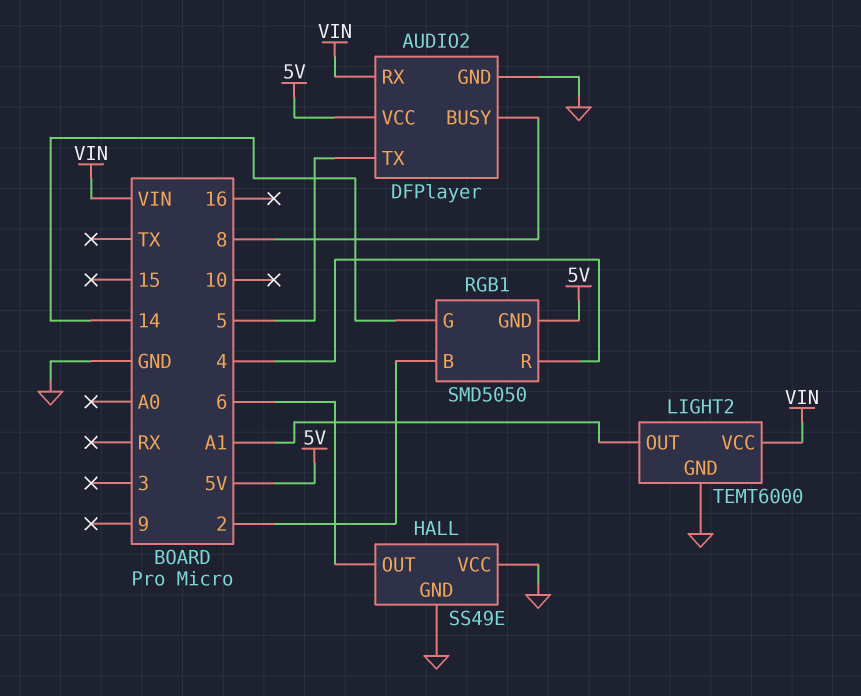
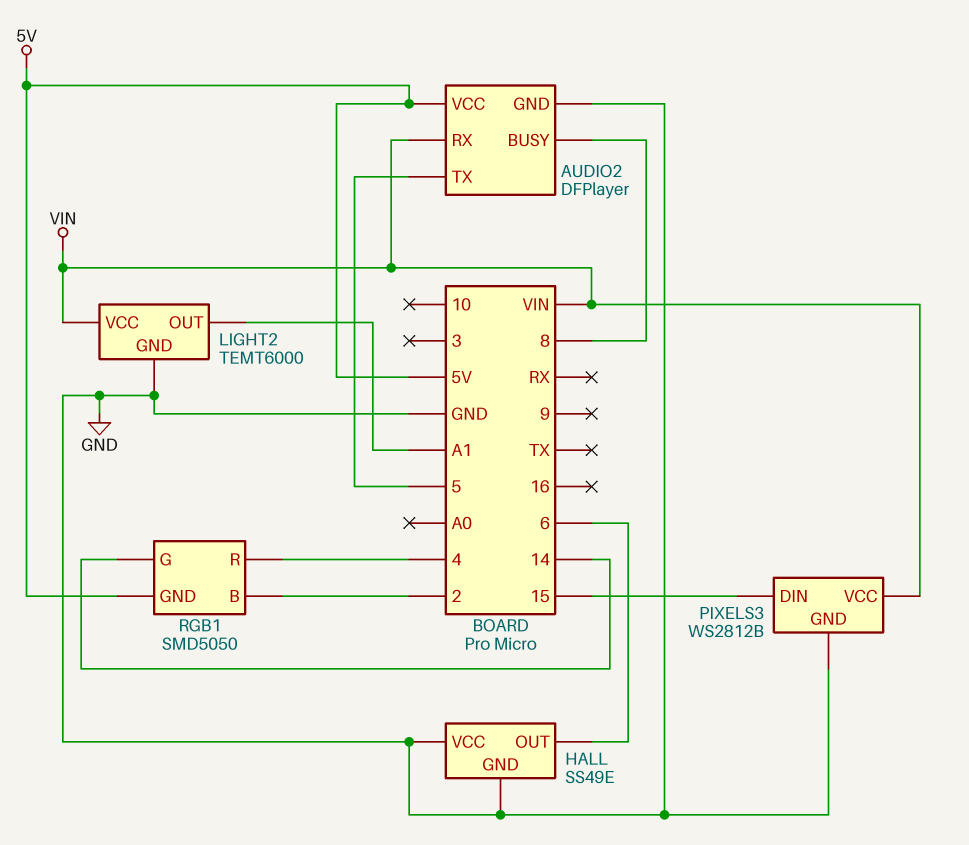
PIXELS3: none -> WS2812B
PIXELS3 pin DIN: none -> 15
PIXELS3 pin GND: none -> GND
PIXELS3 pin VCC: none -> VIN

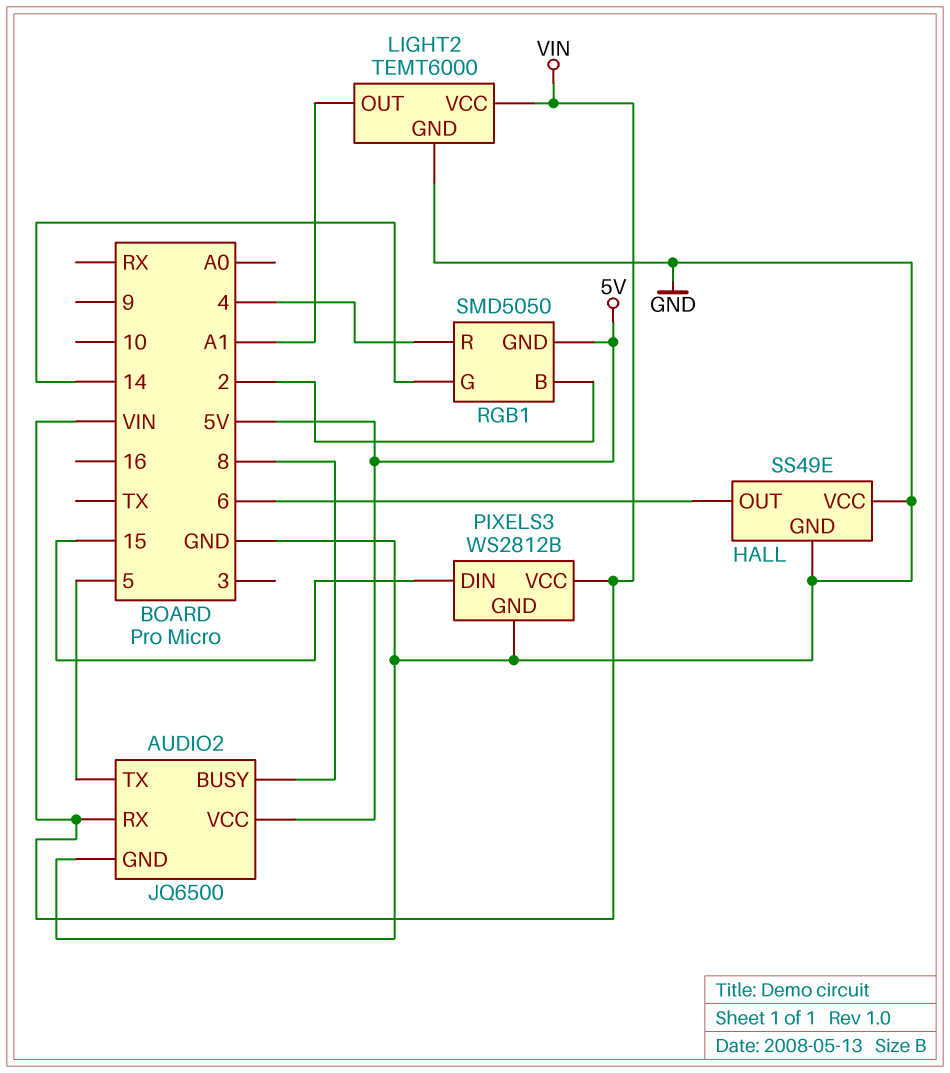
AUDIO2: DFPlayer -> JQ6500

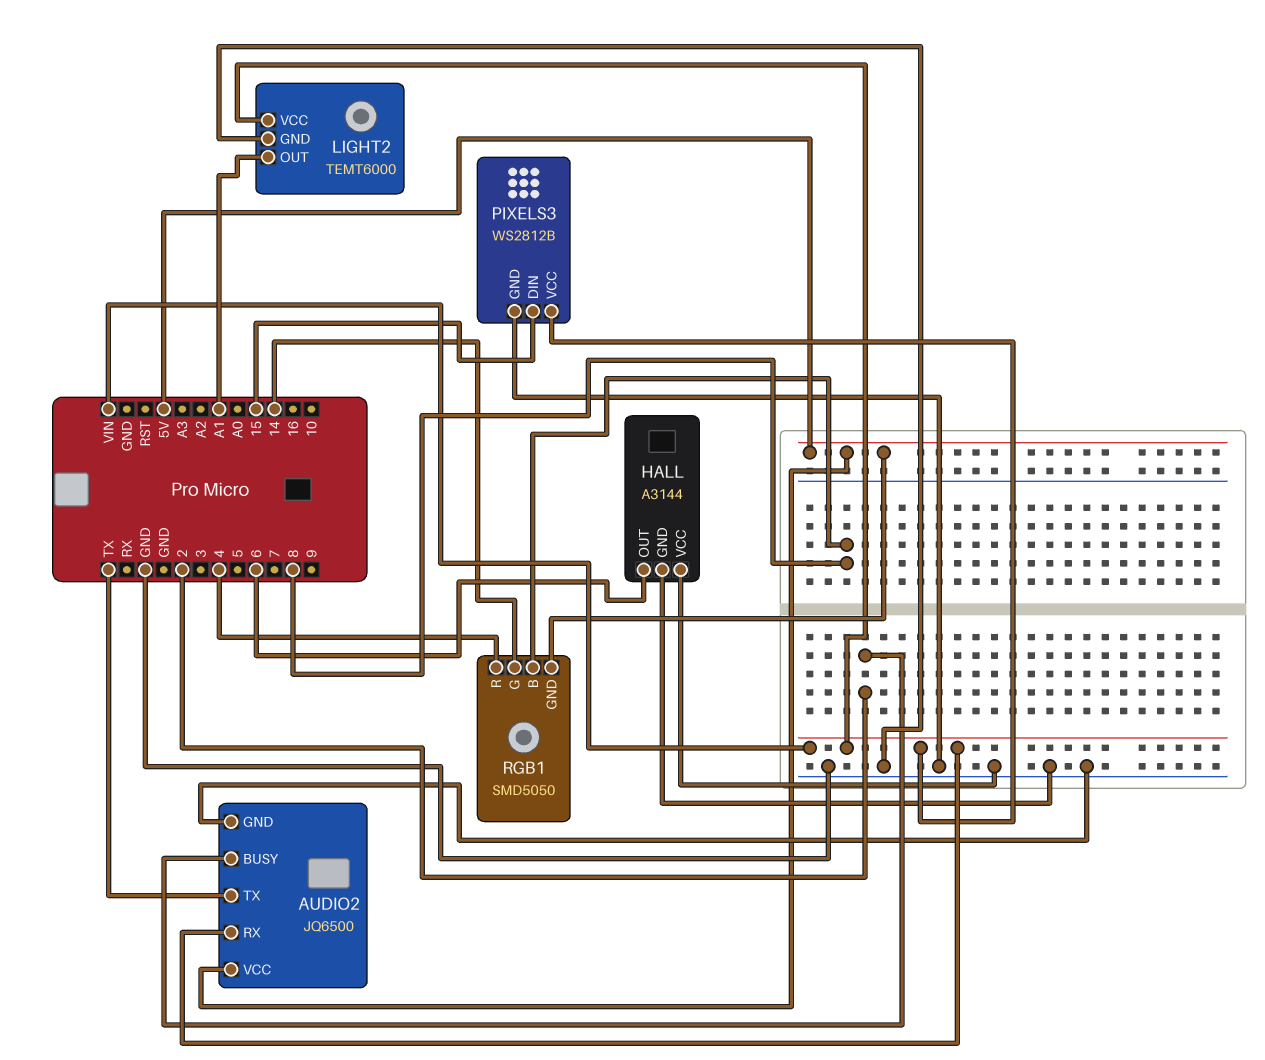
AUDIO2 pin BUSY: 8 -> 2
AUDIO2 pin TX: 5 -> TX
HALL: SS49E -> A3144
RGB1 pin B: 2 -> 8

